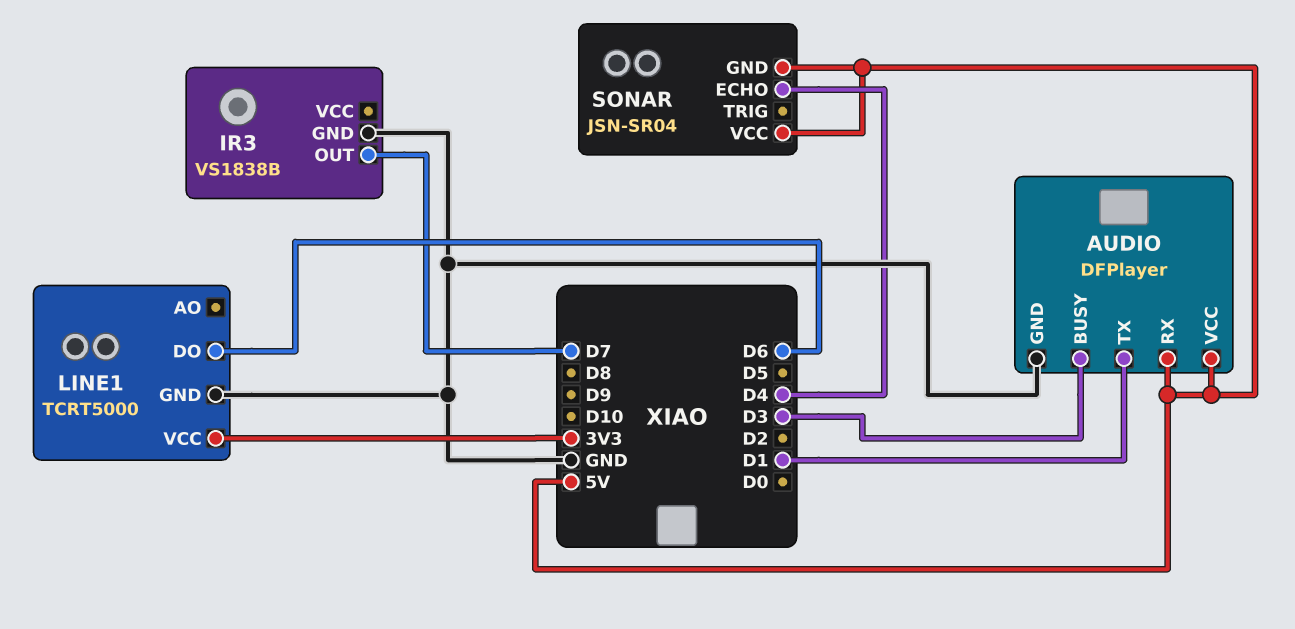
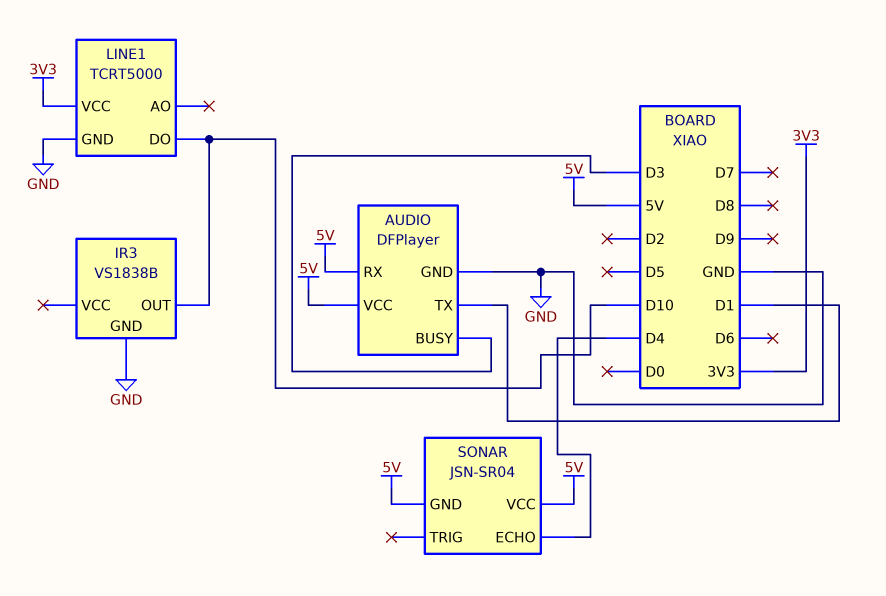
IR3 pin OUT: D7 -> D10
LINE1 pin DO: D6 -> D10

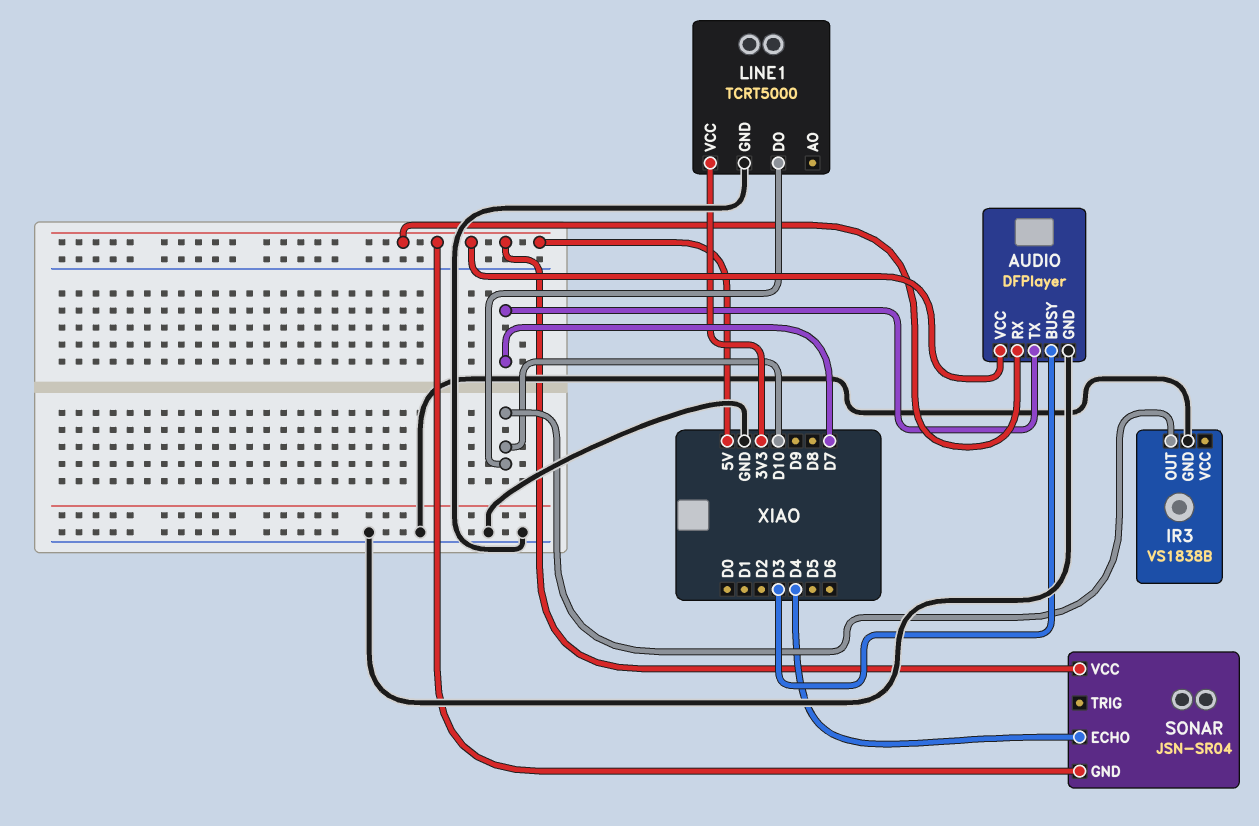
AUDIO pin TX: D1 -> D7

